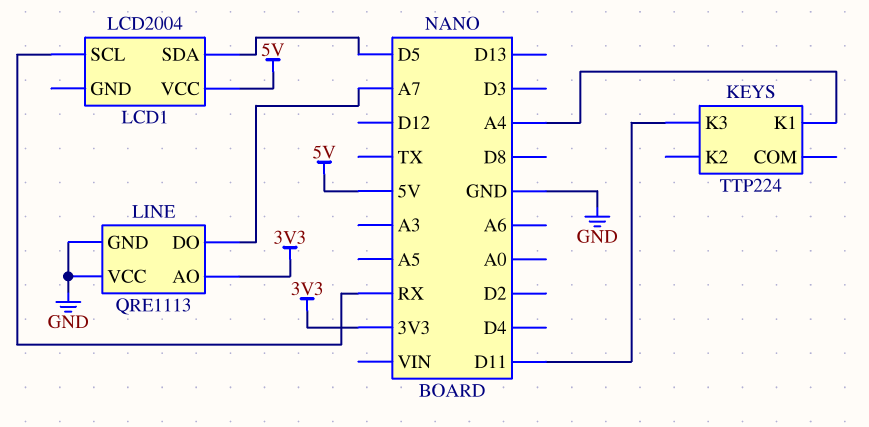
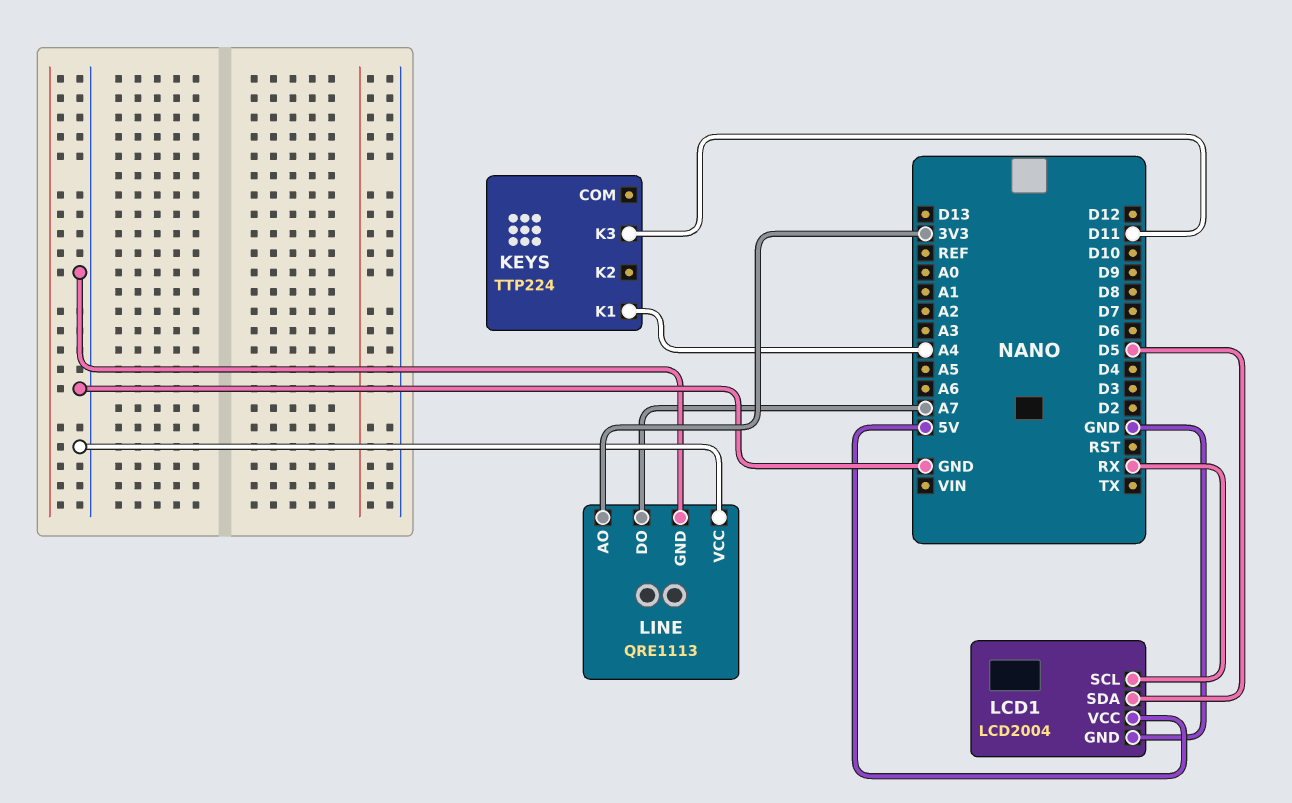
LCD1 pin GND: none -> GND

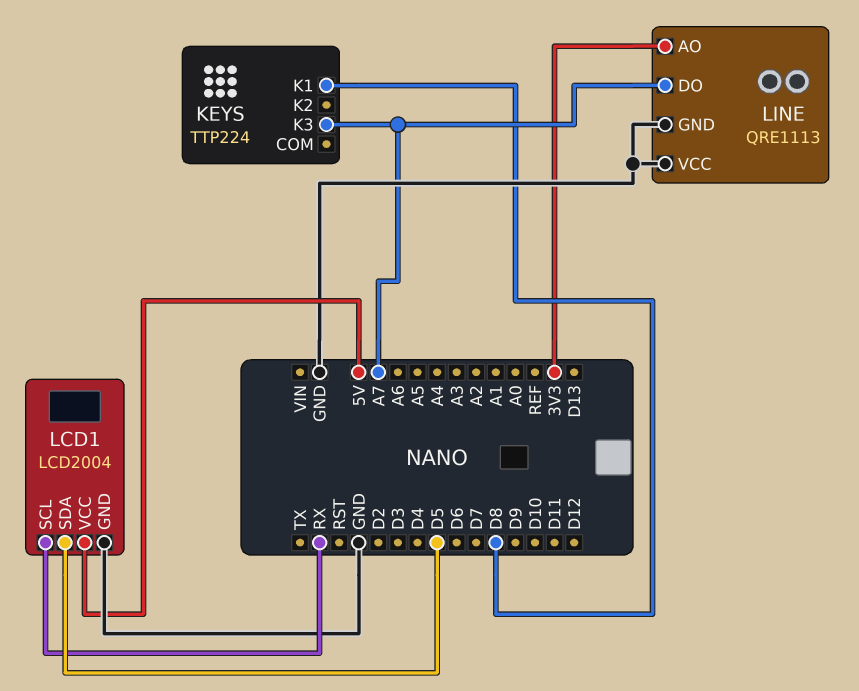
KEYS pin K1: A4 -> D8
KEYS pin K3: D11 -> A7

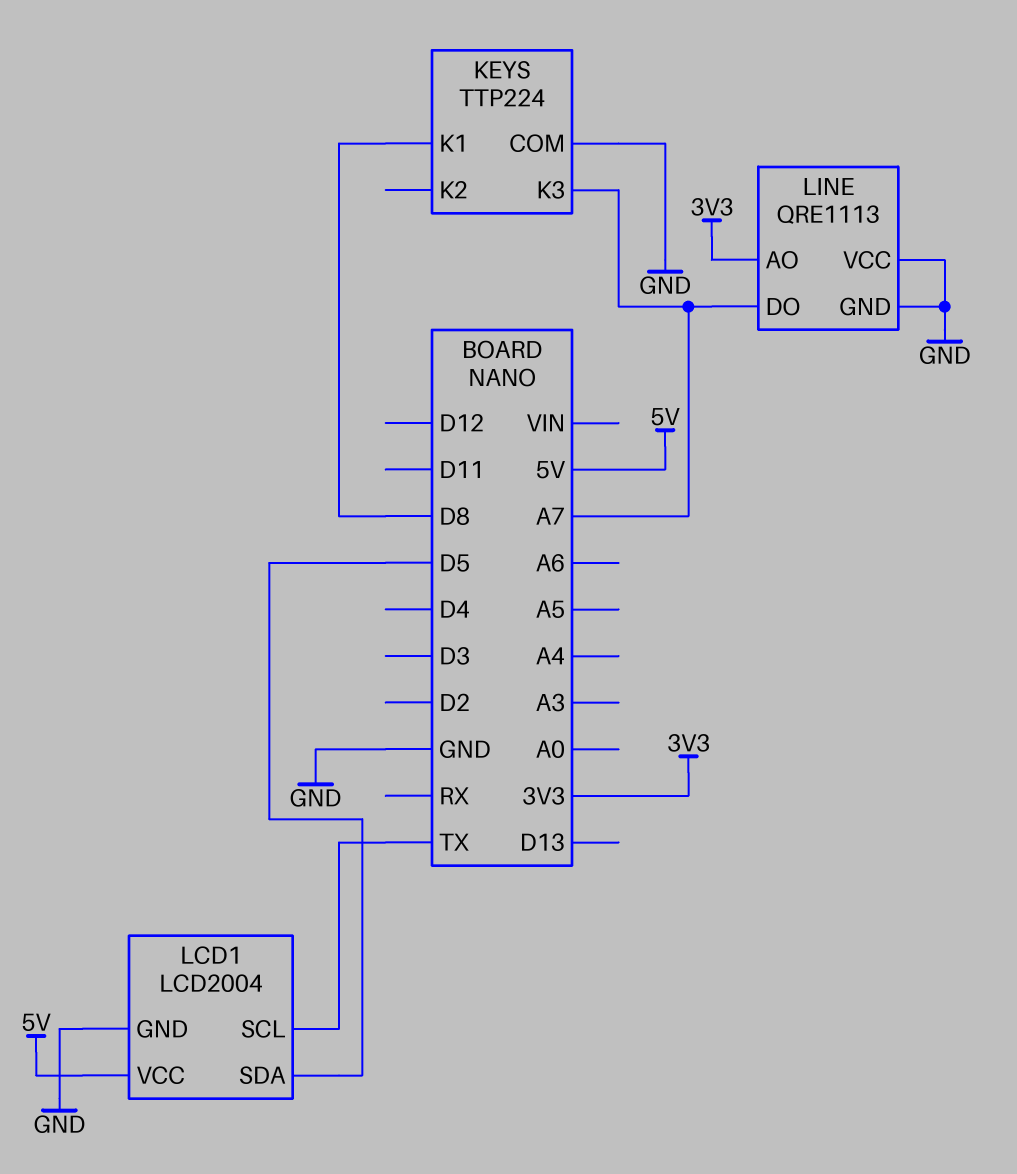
KEYS pin COM: none -> GND
LCD1 pin SCL: RX -> TX

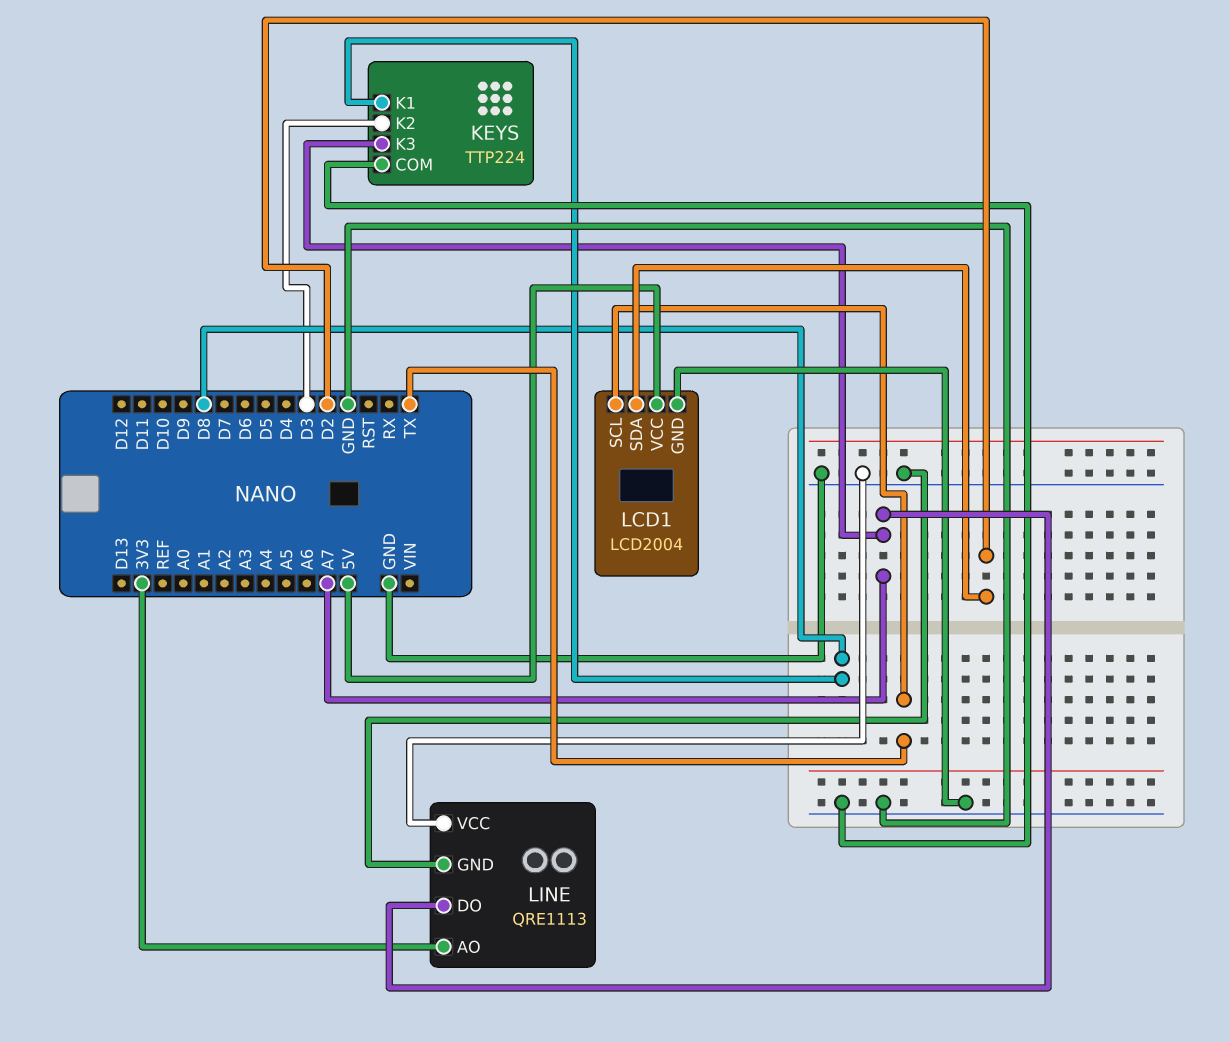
KEYS pin K2: none -> D3
LCD1 pin SDA: D5 -> D2

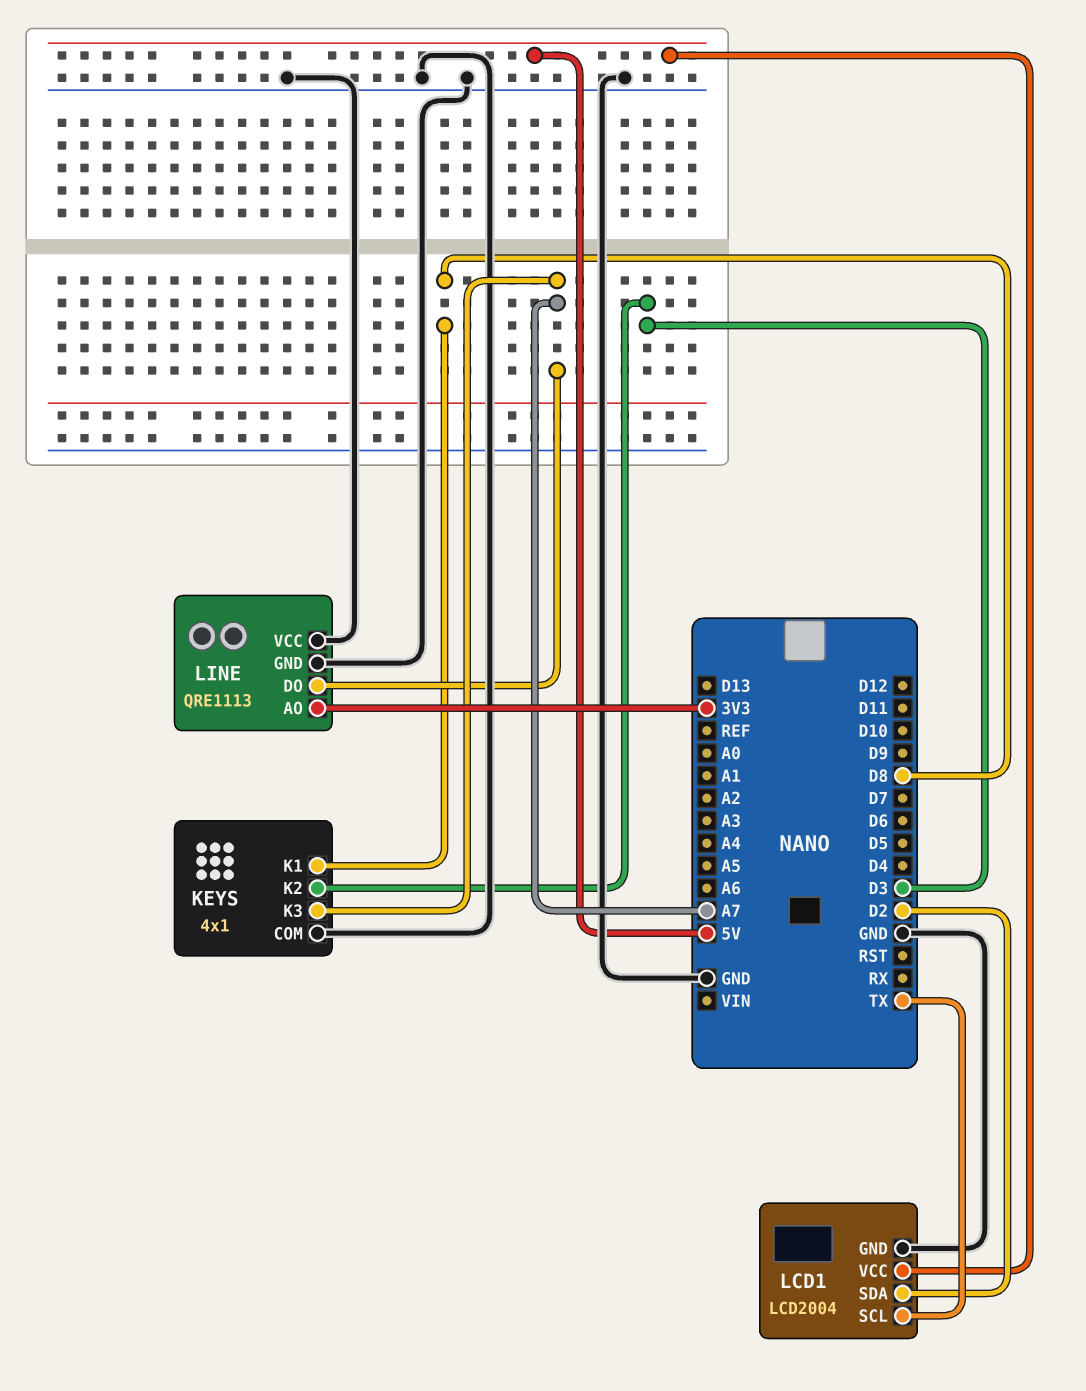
KEYS: TTP224 -> 4x1

